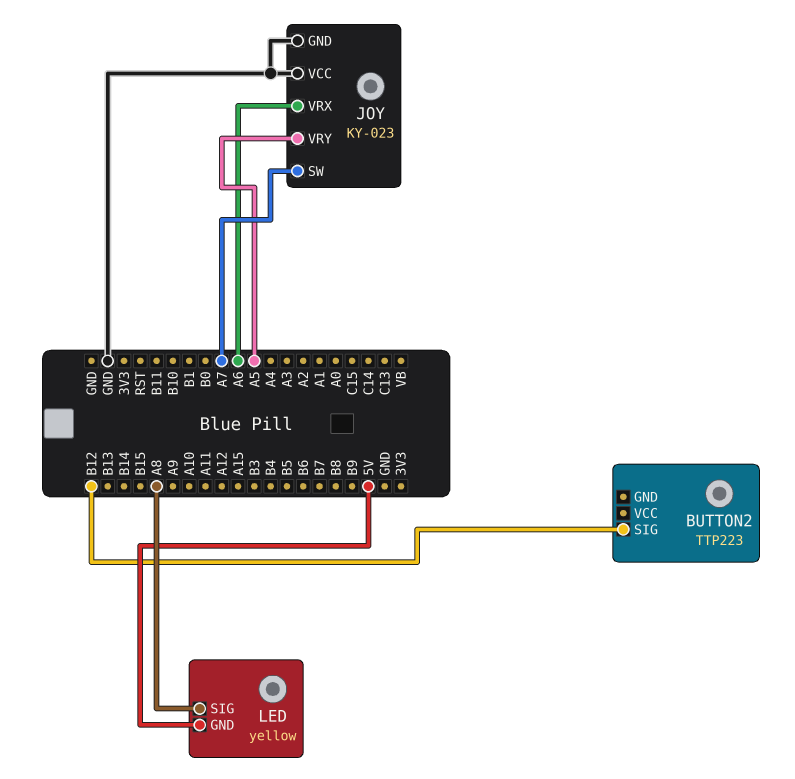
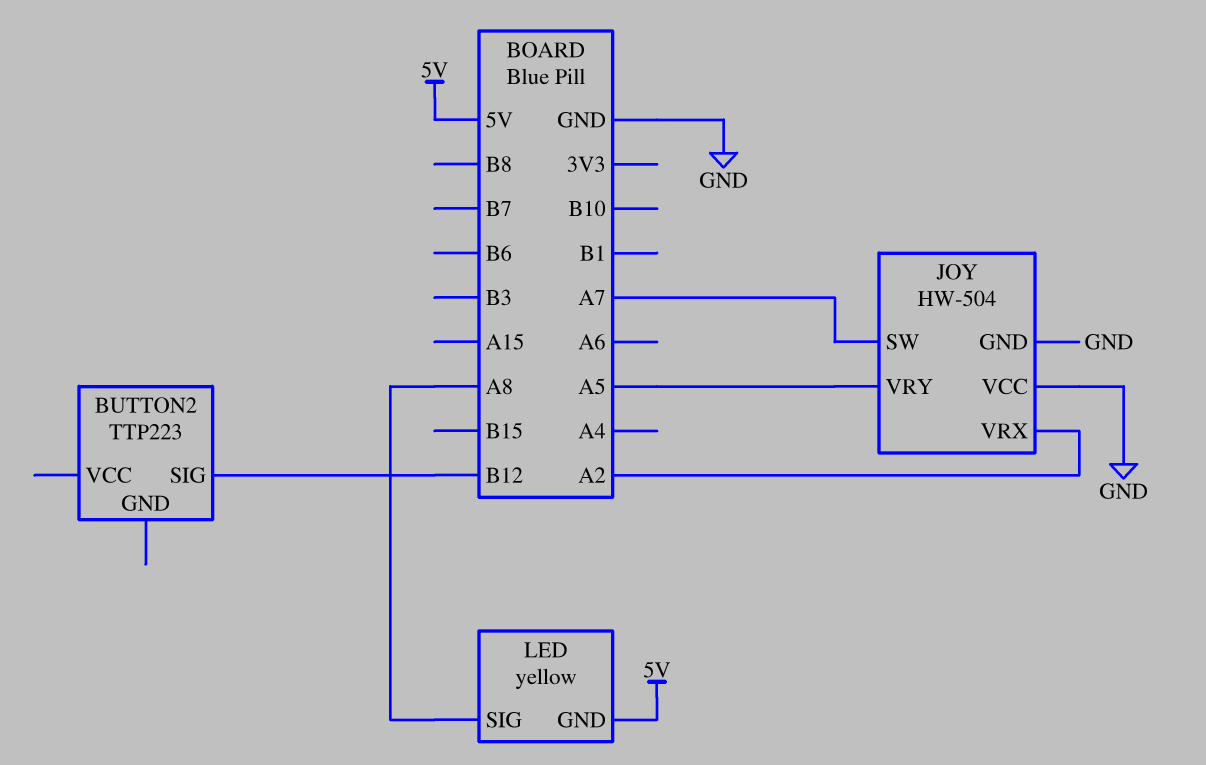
JOY: KY-023 -> HW-504
JOY pin VRX: A6 -> A2

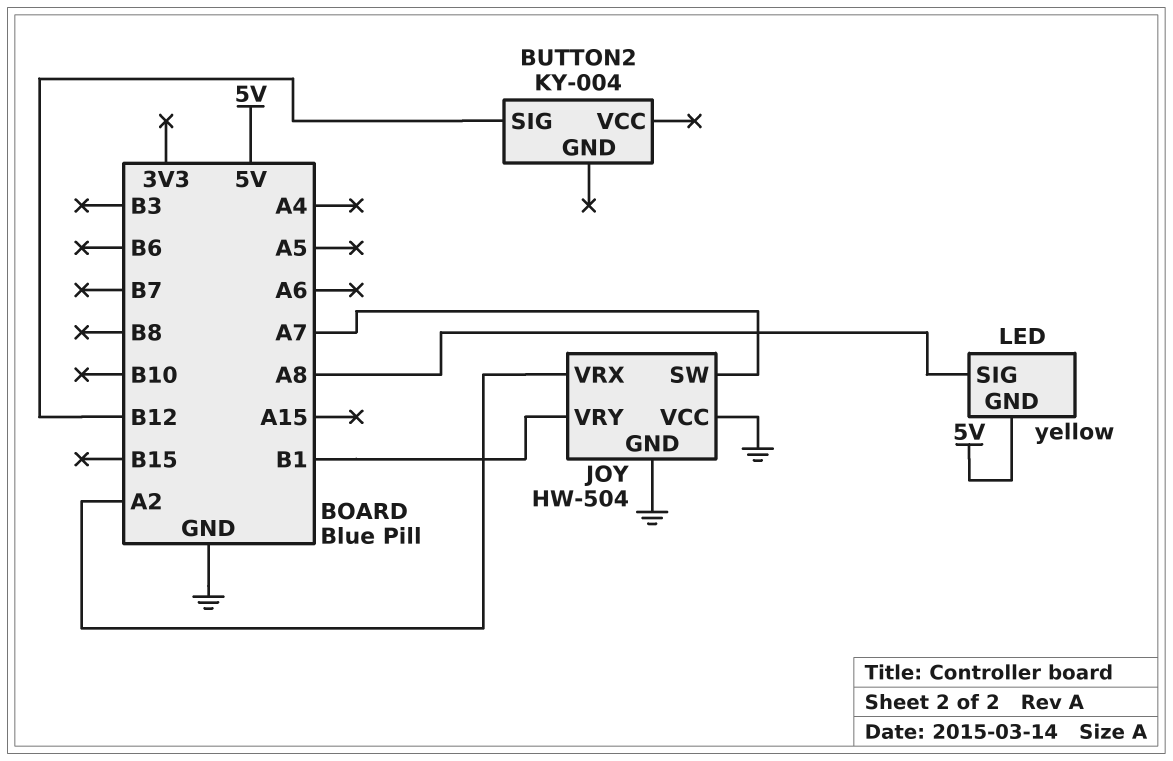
BUTTON2: TTP223 -> KY-004
JOY pin VRY: A5 -> B1

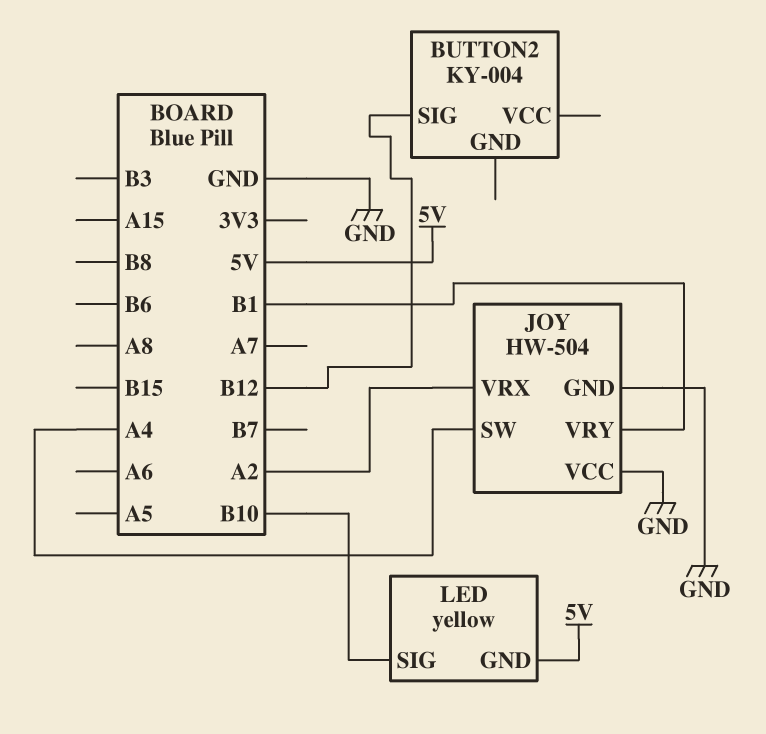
JOY pin SW: A7 -> A4
LED pin SIG: A8 -> B10

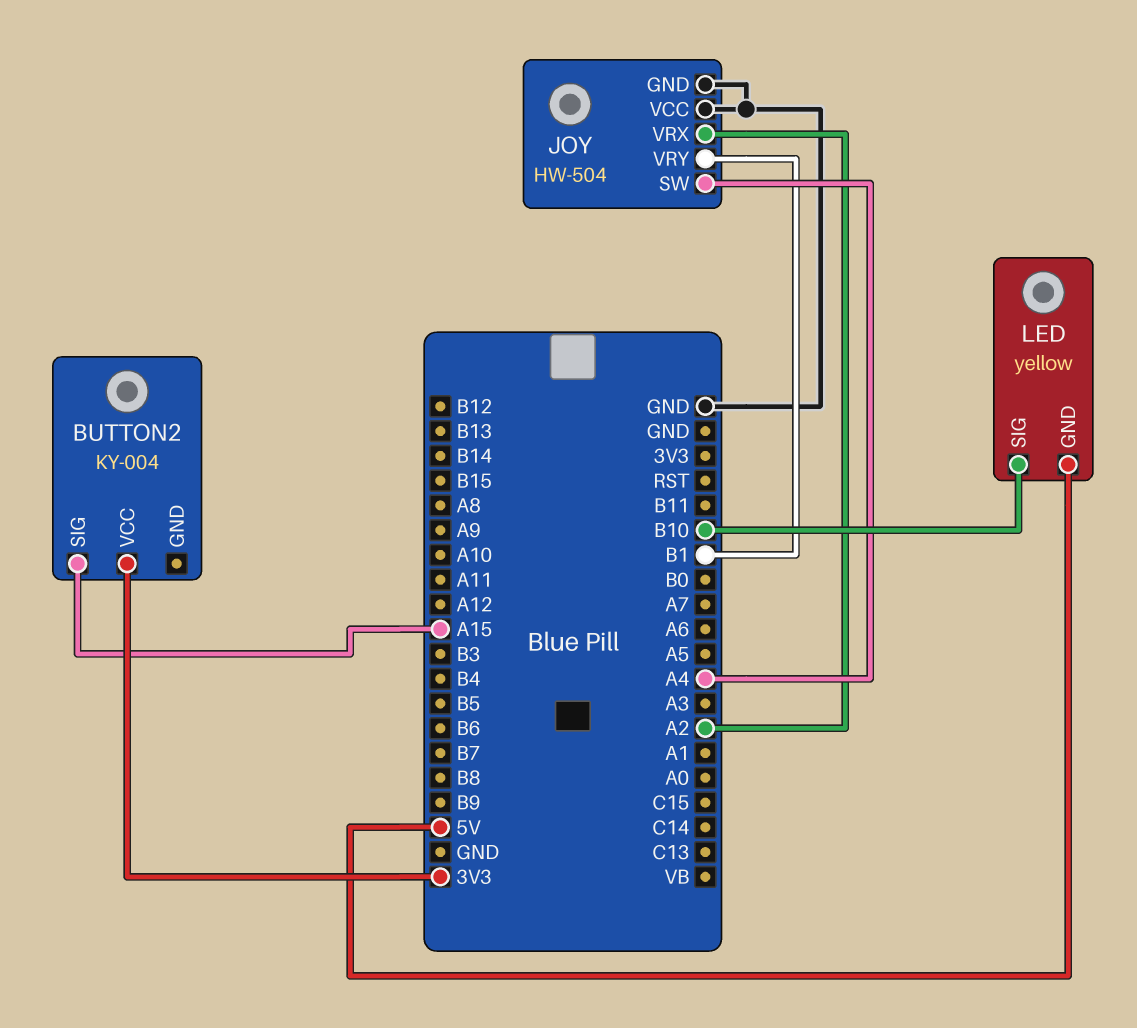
BUTTON2 pin SIG: B12 -> A15
BUTTON2 pin VCC: none -> 3V3

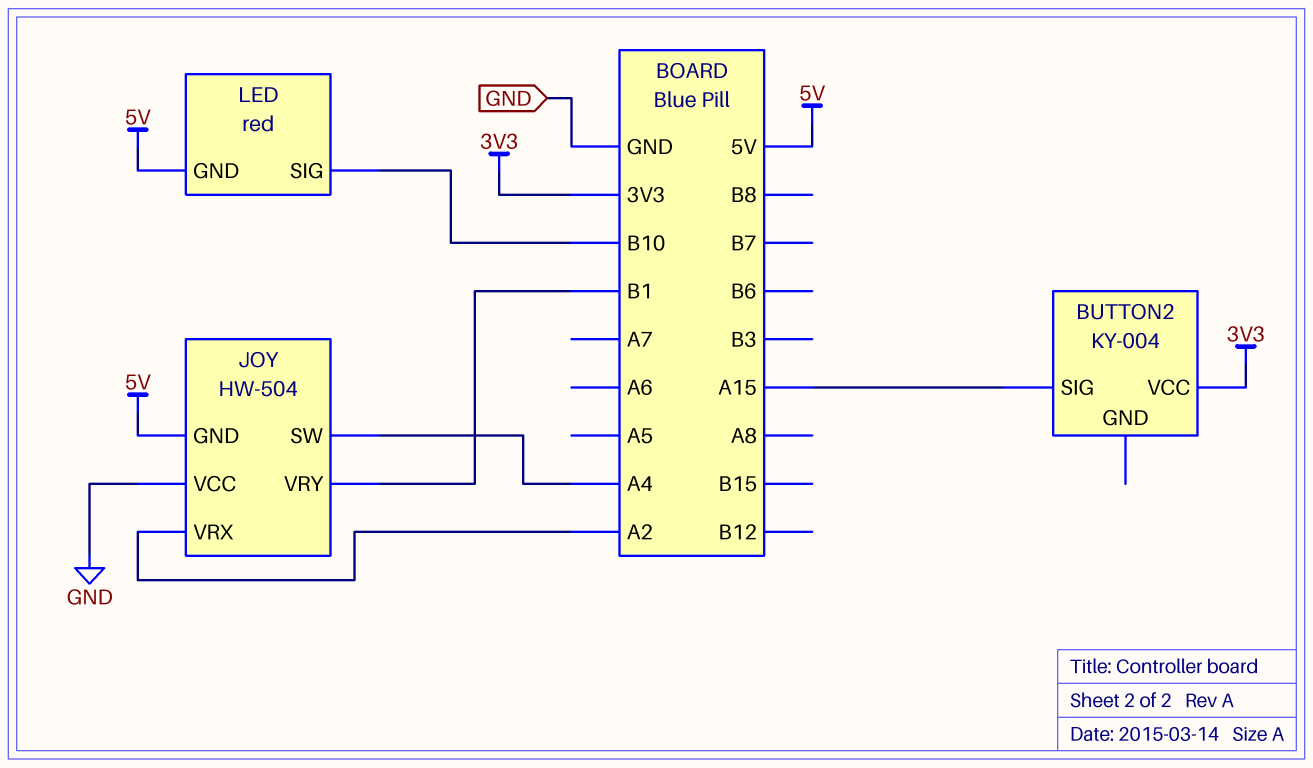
JOY pin GND: GND -> 5V
LED: yellow -> red

